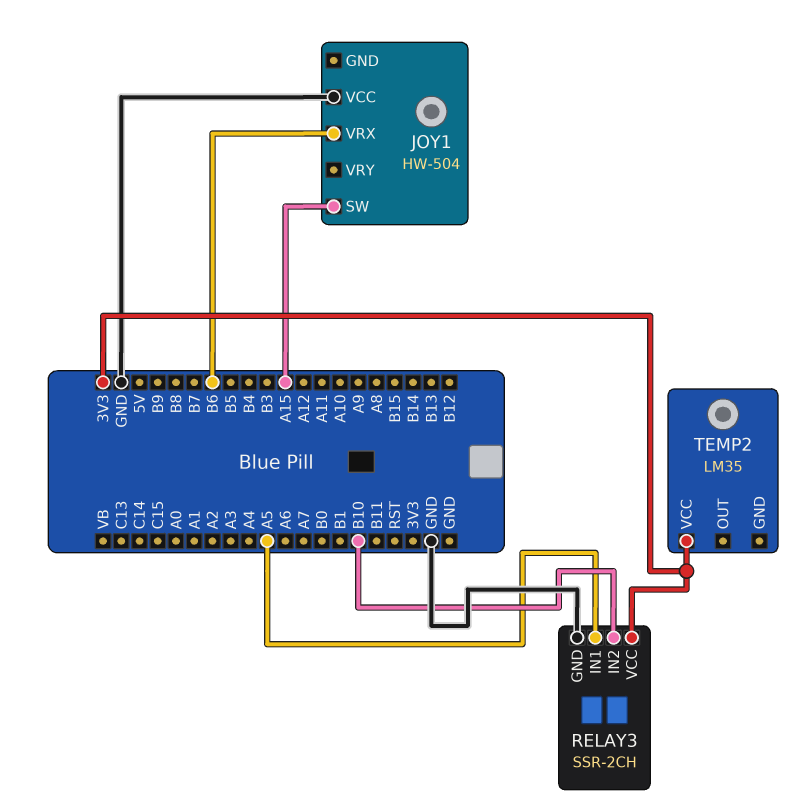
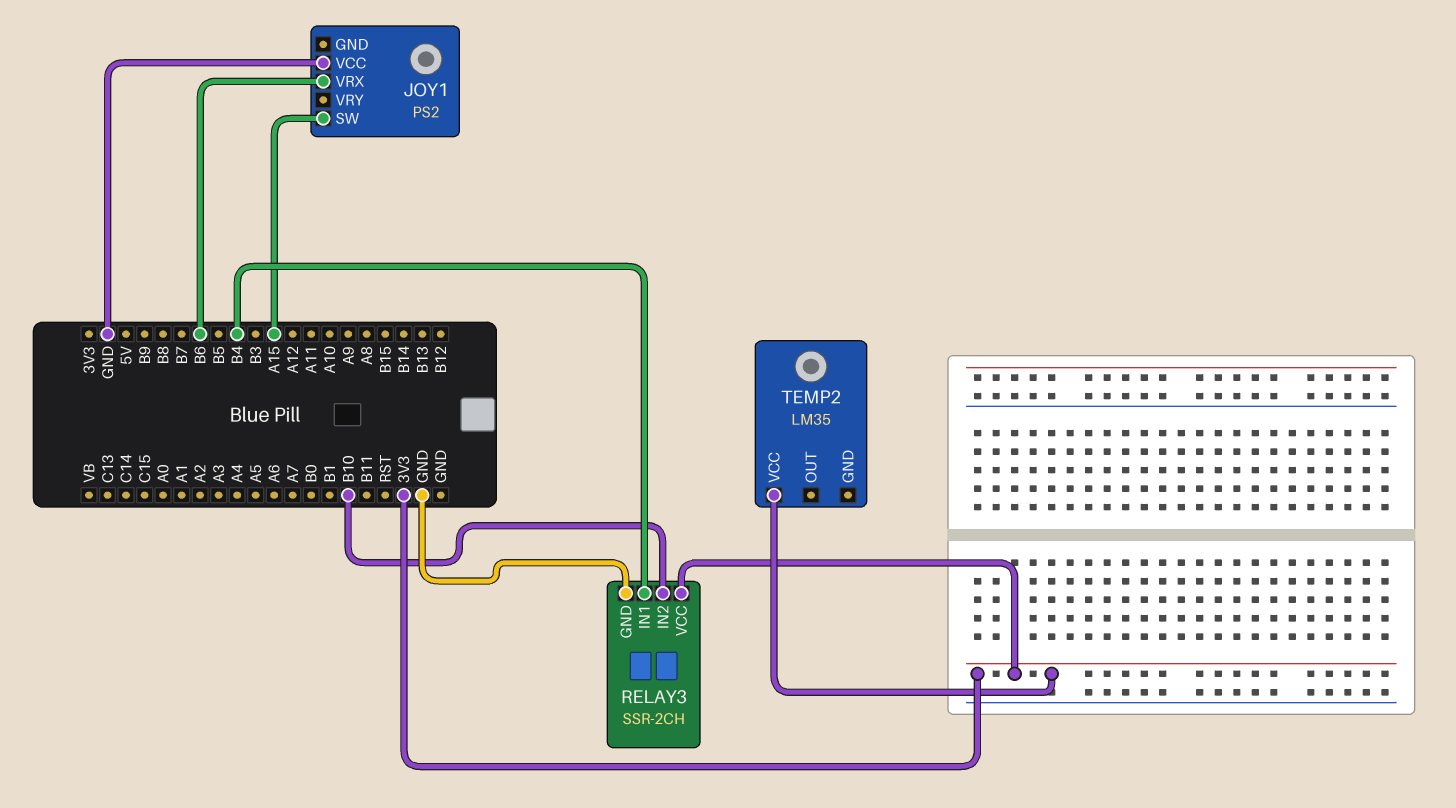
JOY1: HW-504 -> PS2
RELAY3 pin IN1: A5 -> B4

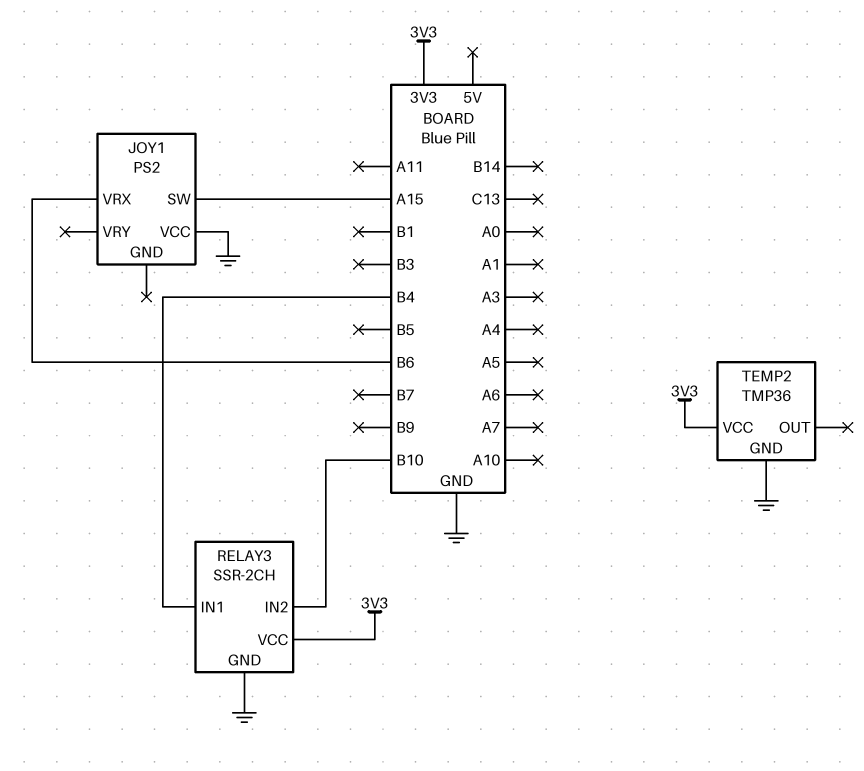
TEMP2: LM35 -> TMP36
TEMP2 pin GND: none -> GND

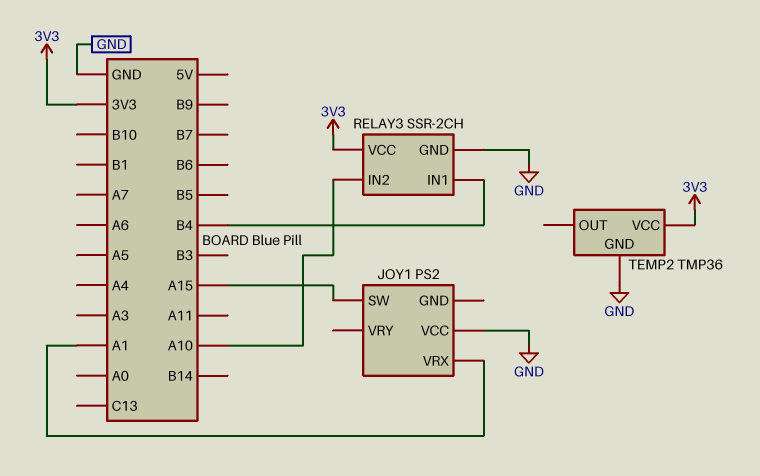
JOY1 pin VRX: B6 -> A1
RELAY3 pin IN2: B10 -> A10

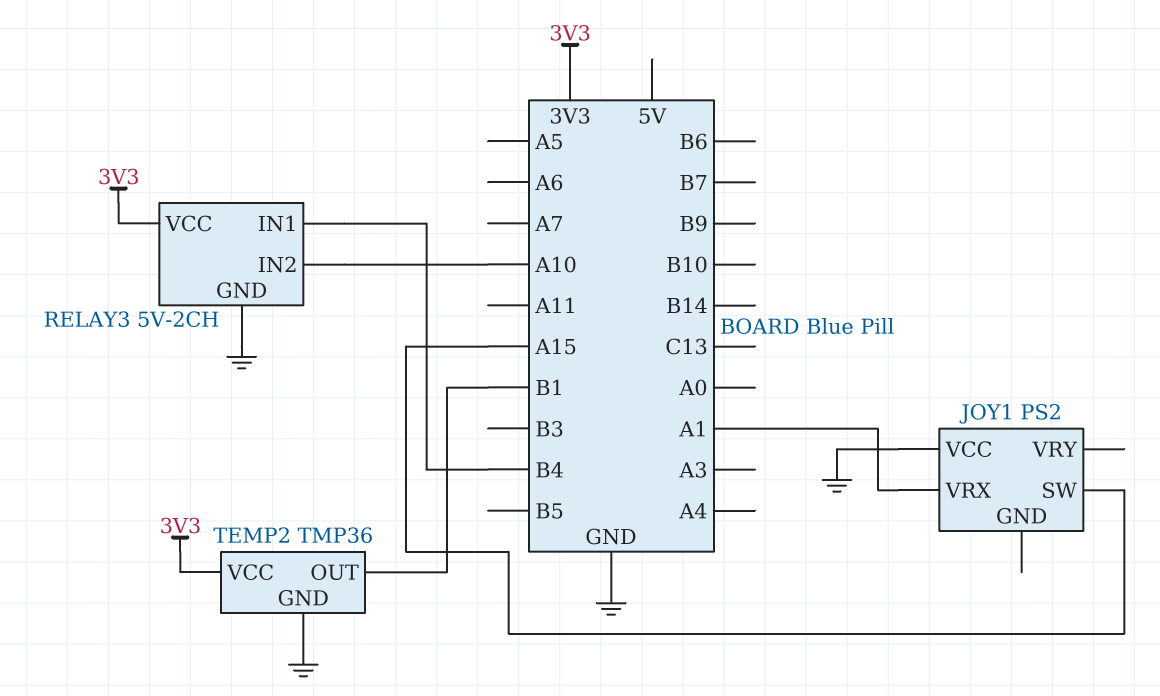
RELAY3: SSR-2CH -> 5V-2CH
TEMP2 pin OUT: none -> B1

